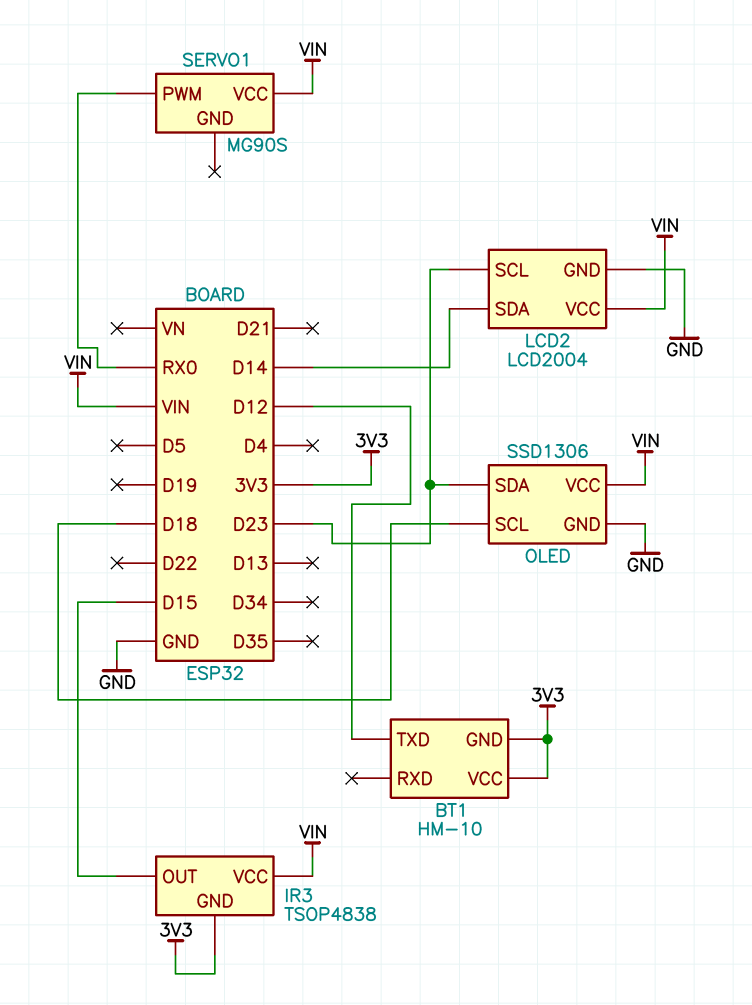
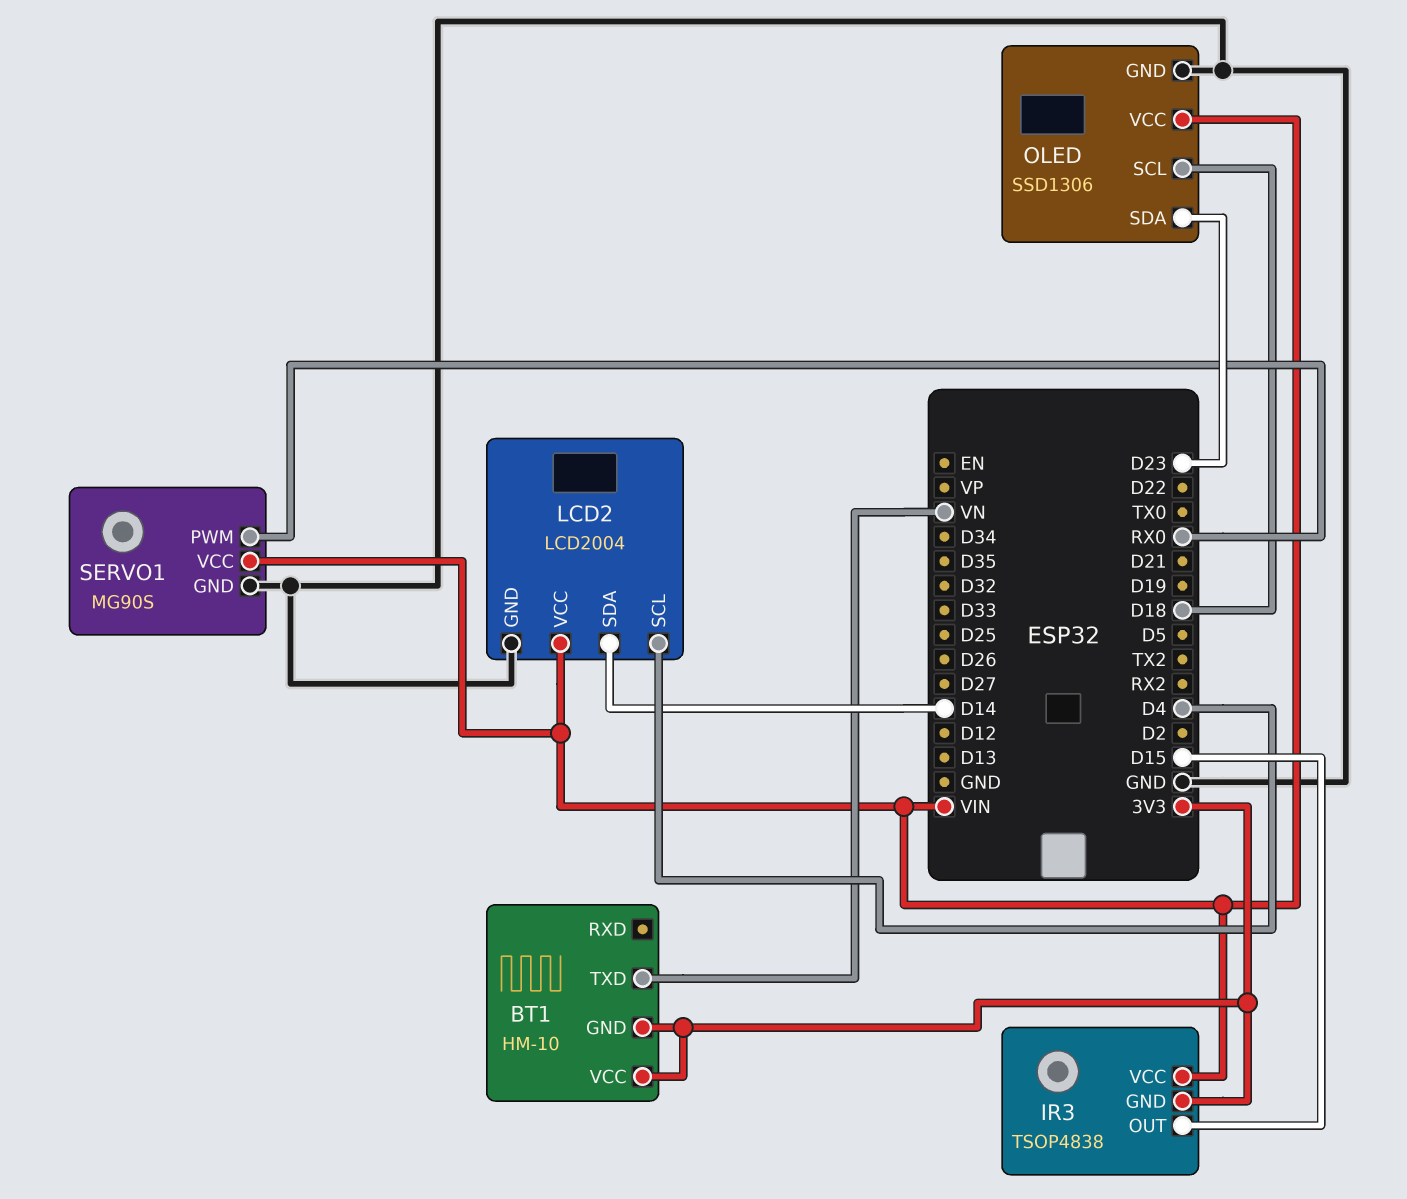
BT1 pin TXD: D12 -> VN
LCD2 pin SCL: D23 -> D4
SERVO1 pin GND: none -> GND

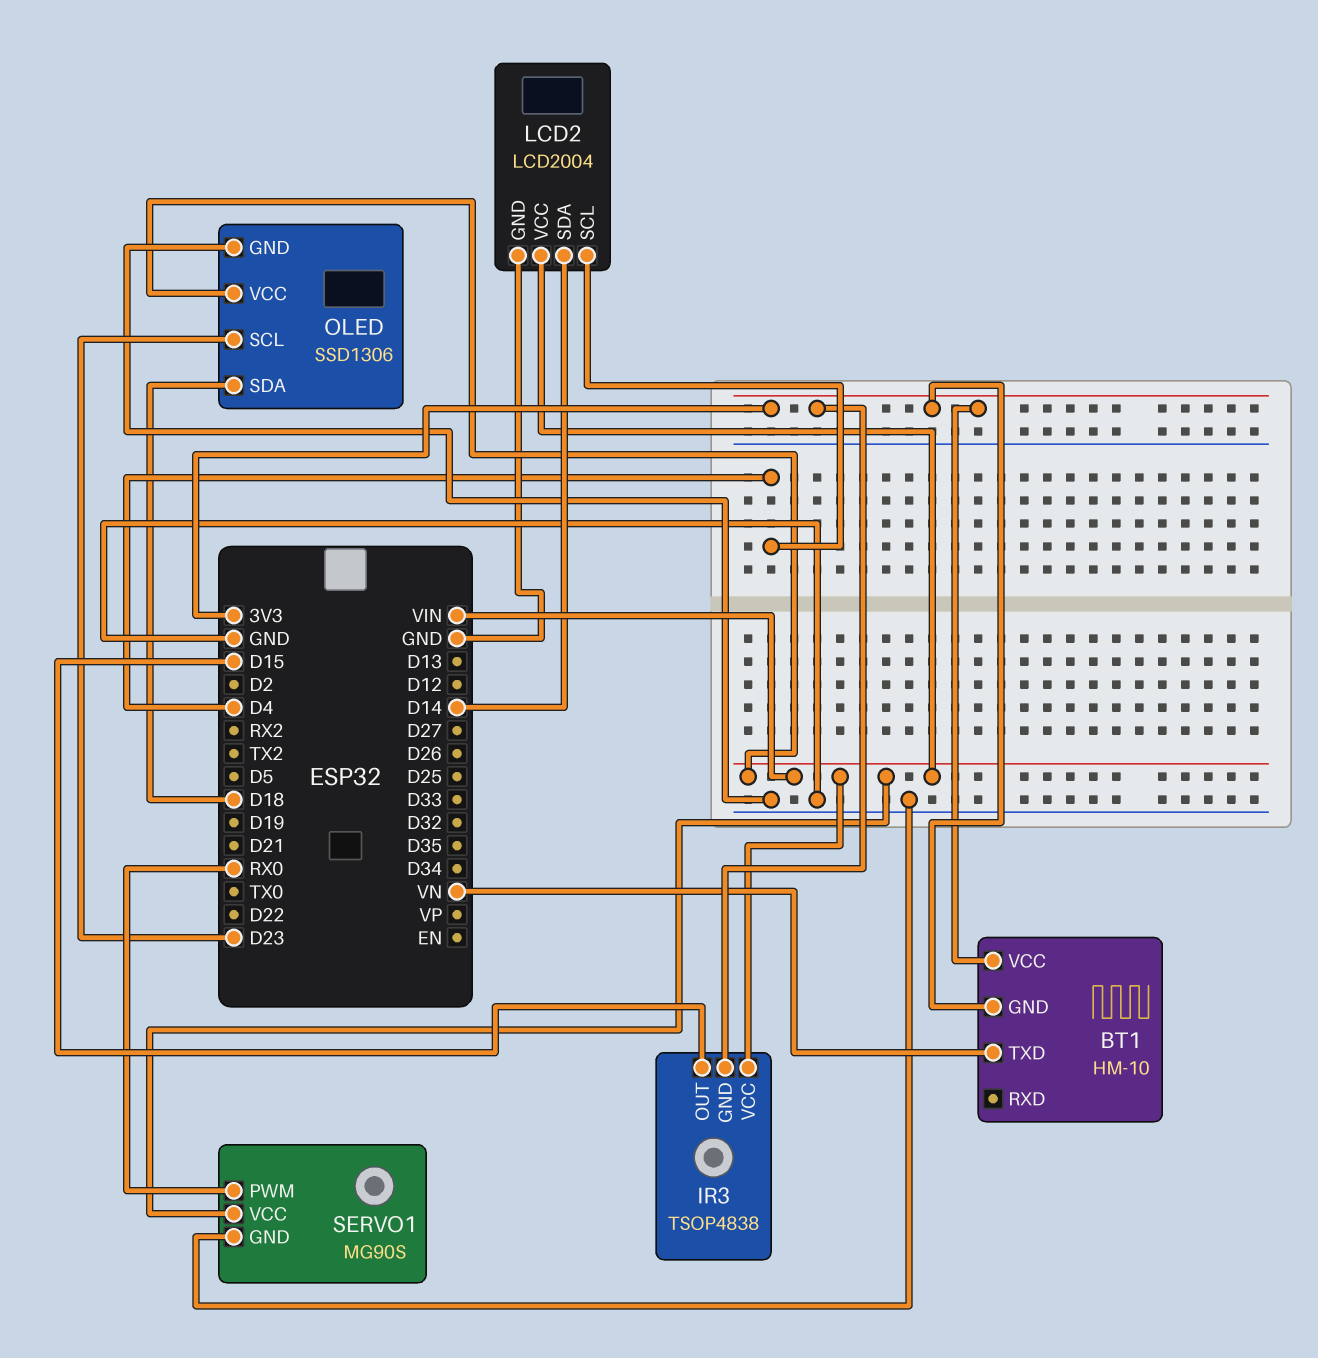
OLED pin SCL: D18 -> D23
OLED pin SDA: D23 -> D18

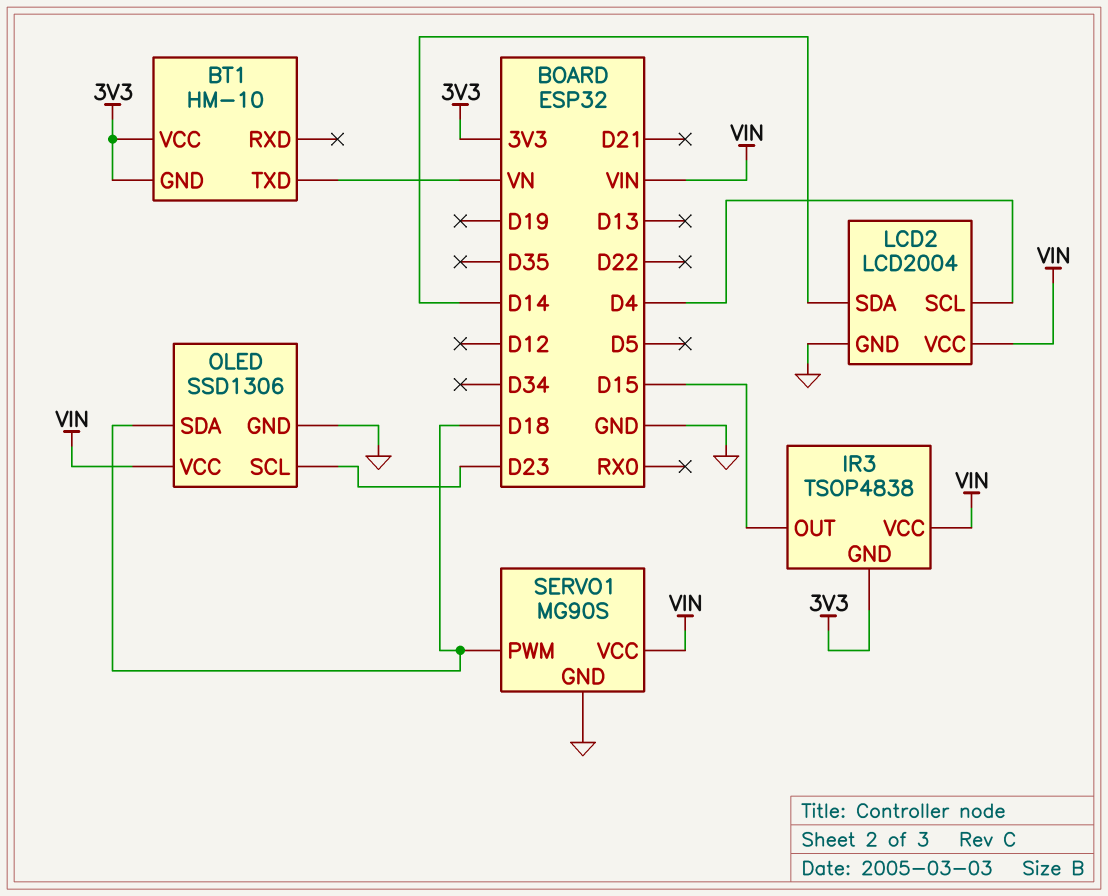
SERVO1 pin PWM: RX0 -> D18

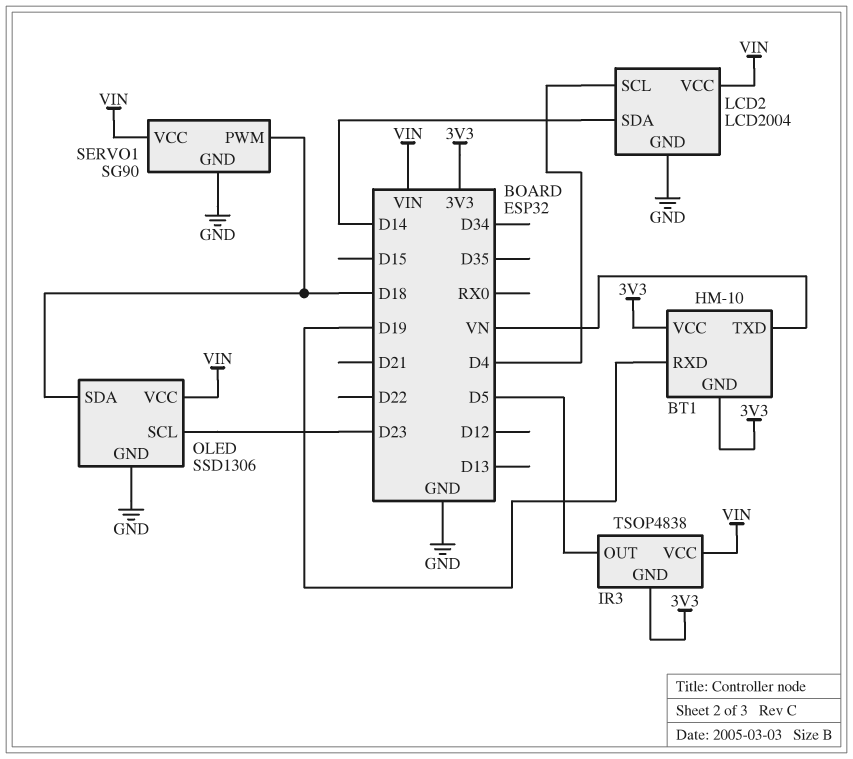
BT1 pin RXD: none -> D19
IR3 pin OUT: D15 -> D5
SERVO1: MG90S -> SG90

